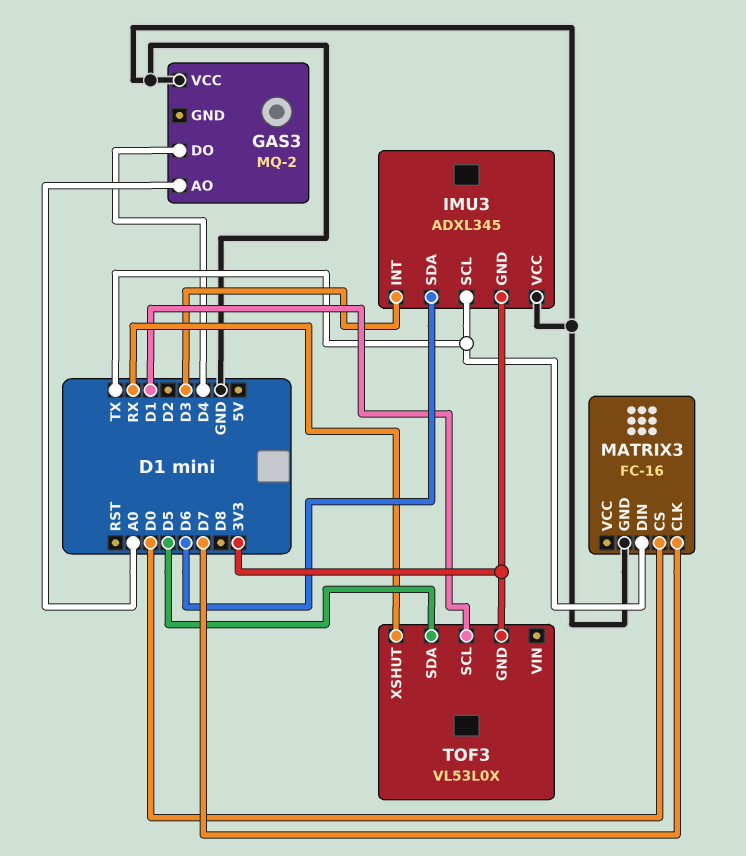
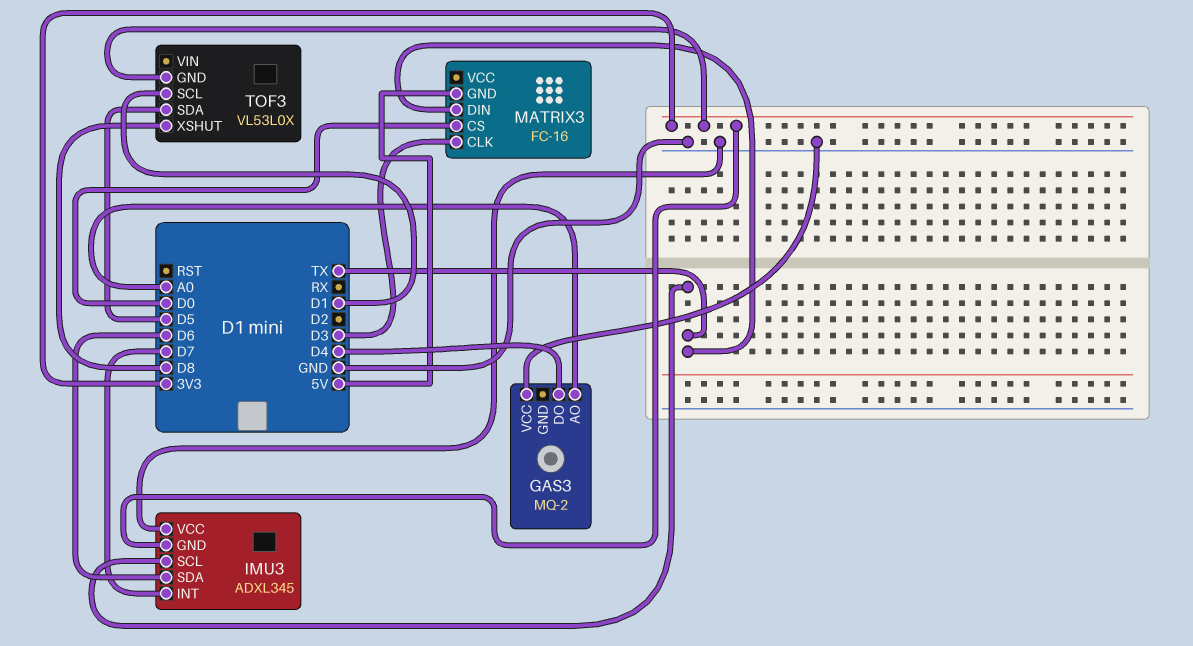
IMU3 pin INT: D3 -> D7
MATRIX3 pin CLK: D7 -> D3
MATRIX3 pin GND: GND -> 5V
TOF3 pin XSHUT: RX -> D8

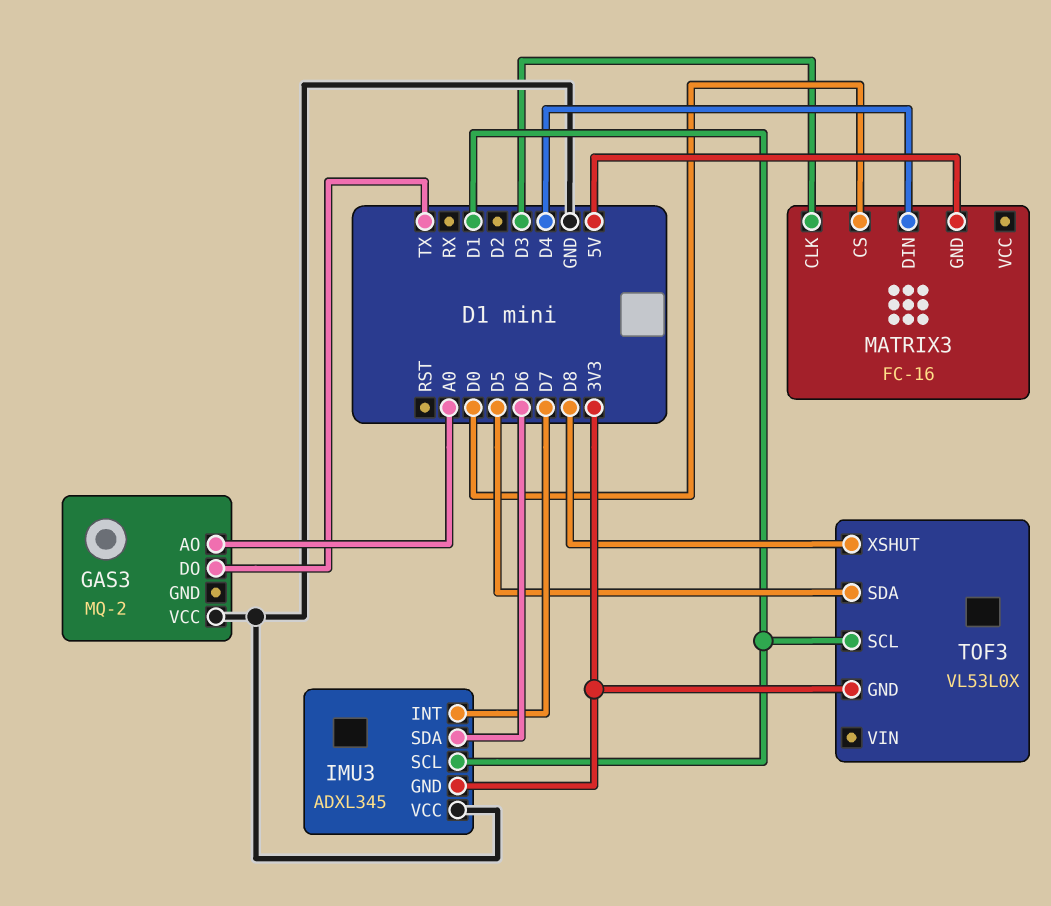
GAS3 pin DO: D4 -> TX
IMU3 pin SCL: TX -> D1
MATRIX3 pin DIN: TX -> D4

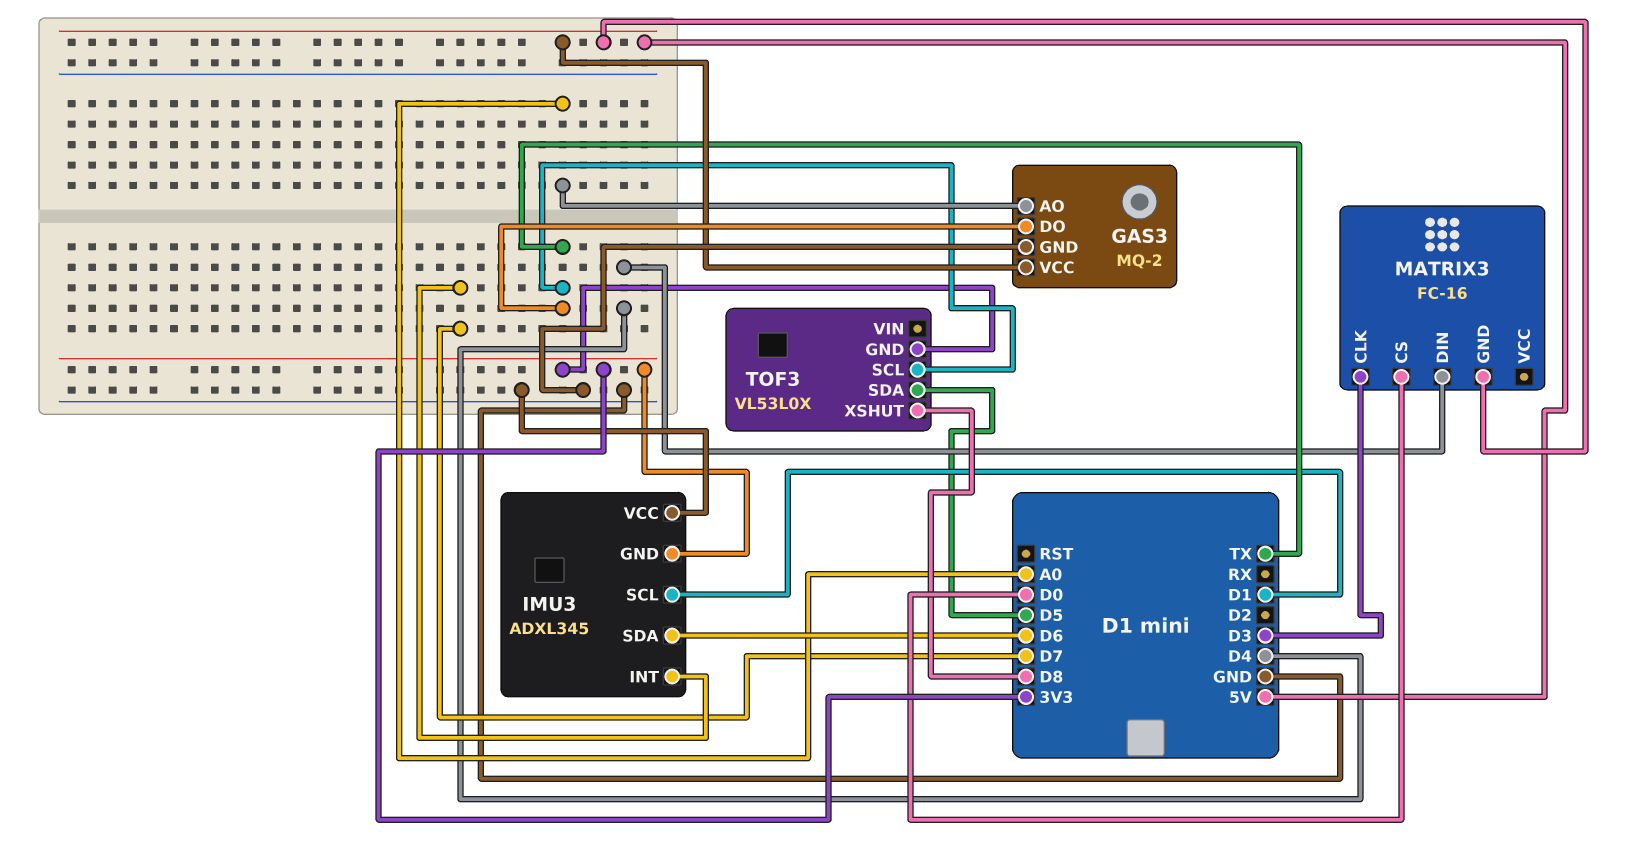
GAS3 pin GND: none -> GND
GAS3 pin VCC: GND -> 5V
TOF3 pin SCL: D1 -> TX

